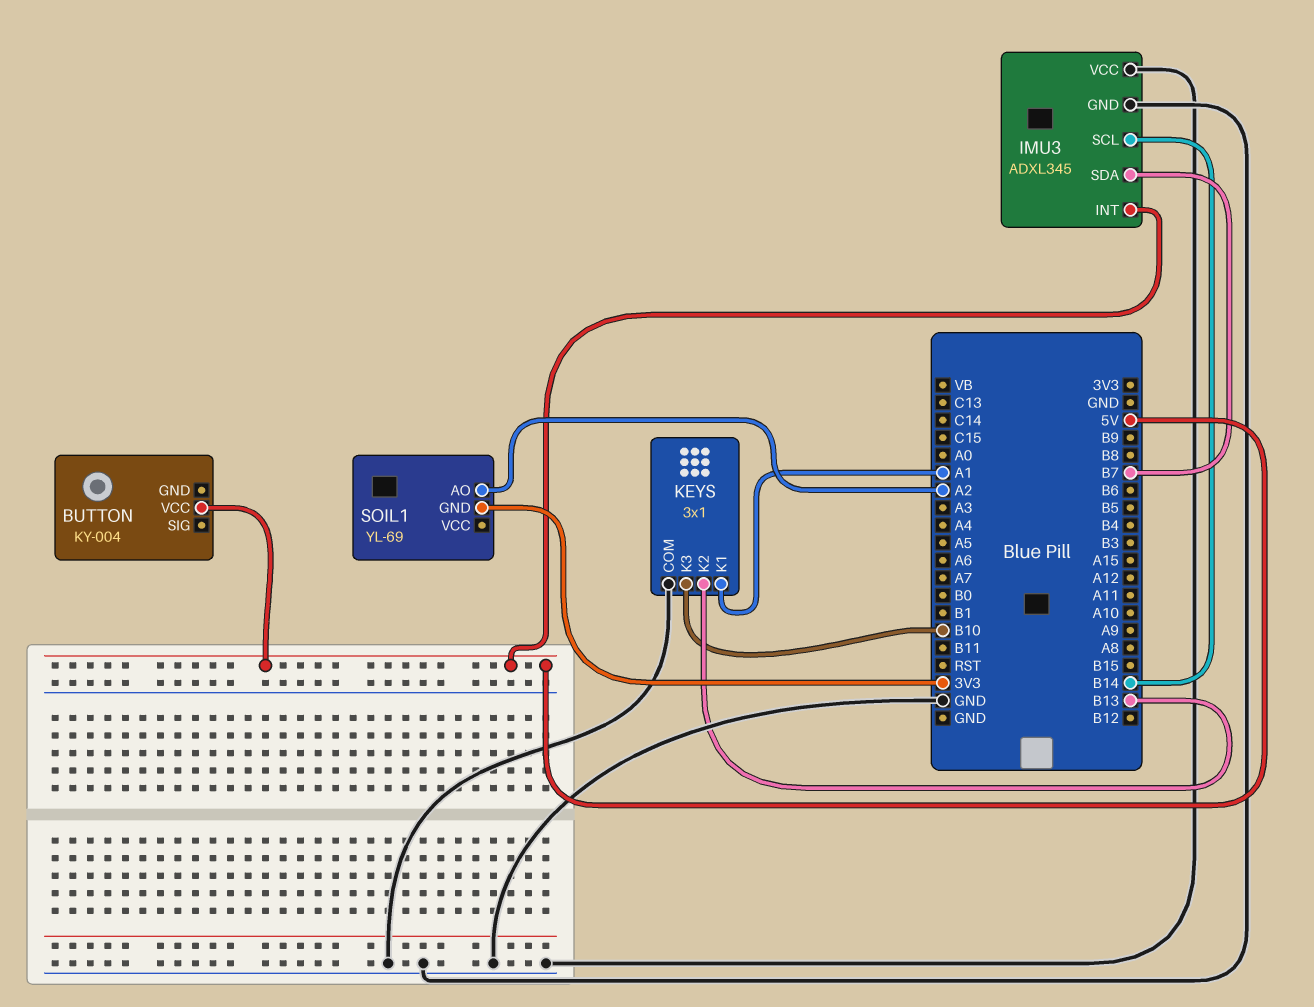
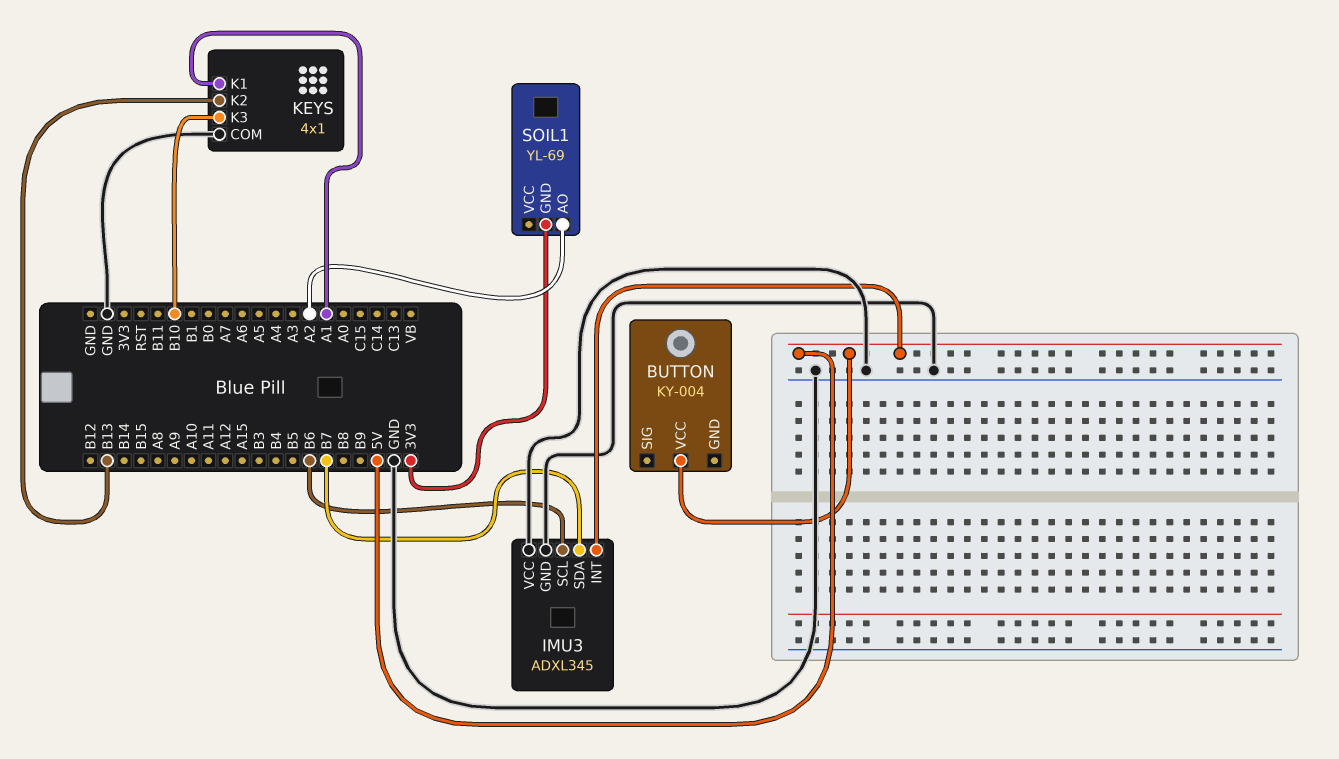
IMU3 pin SCL: B14 -> B6
KEYS: 3x1 -> 4x1

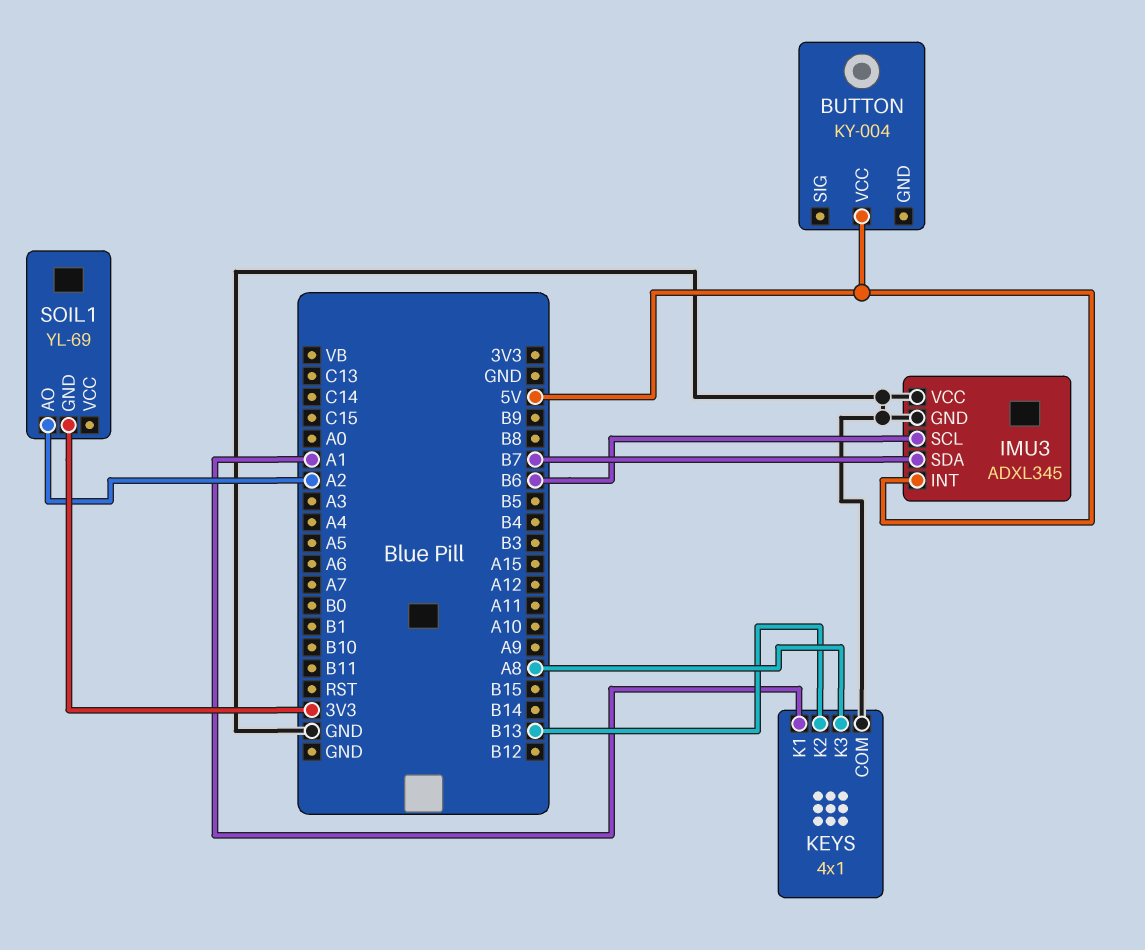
KEYS pin K3: B10 -> A8

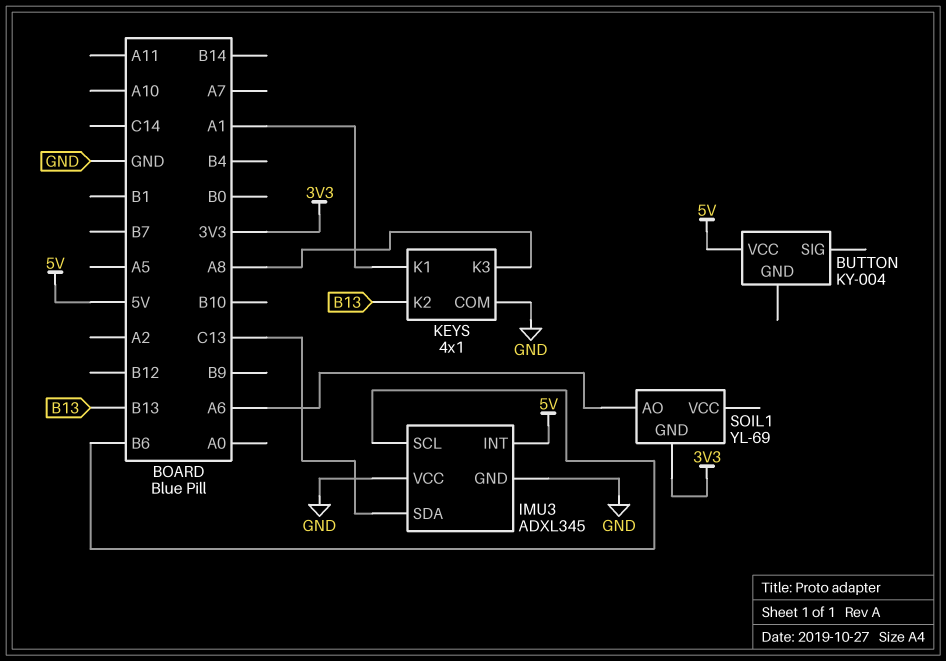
IMU3 pin SDA: B7 -> C13
SOIL1 pin AO: A2 -> A6

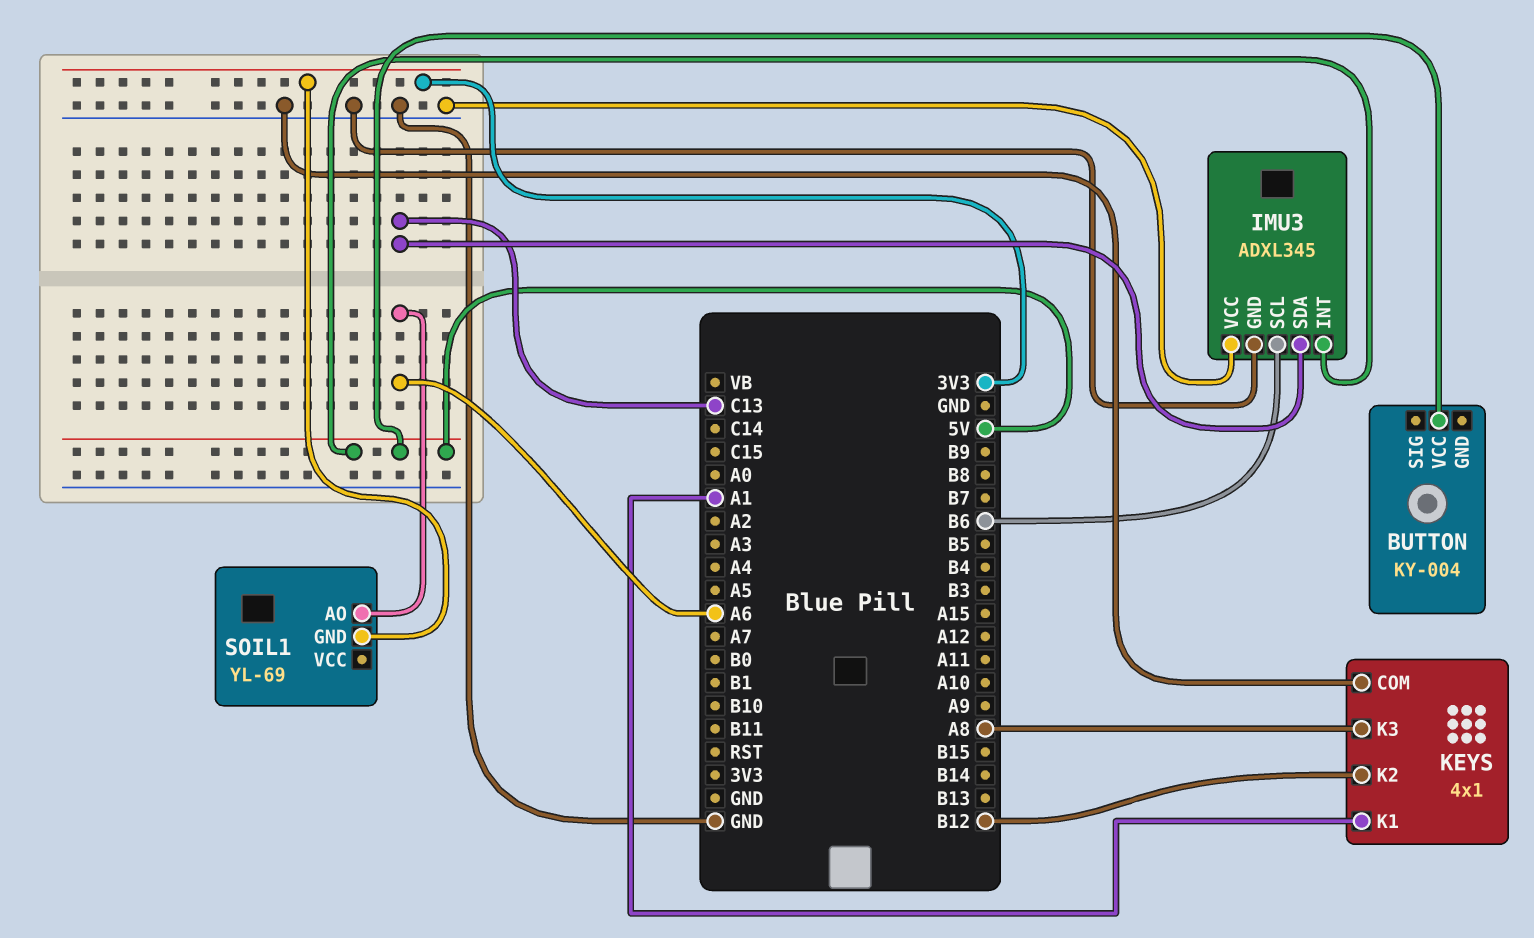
KEYS pin K2: B13 -> B12

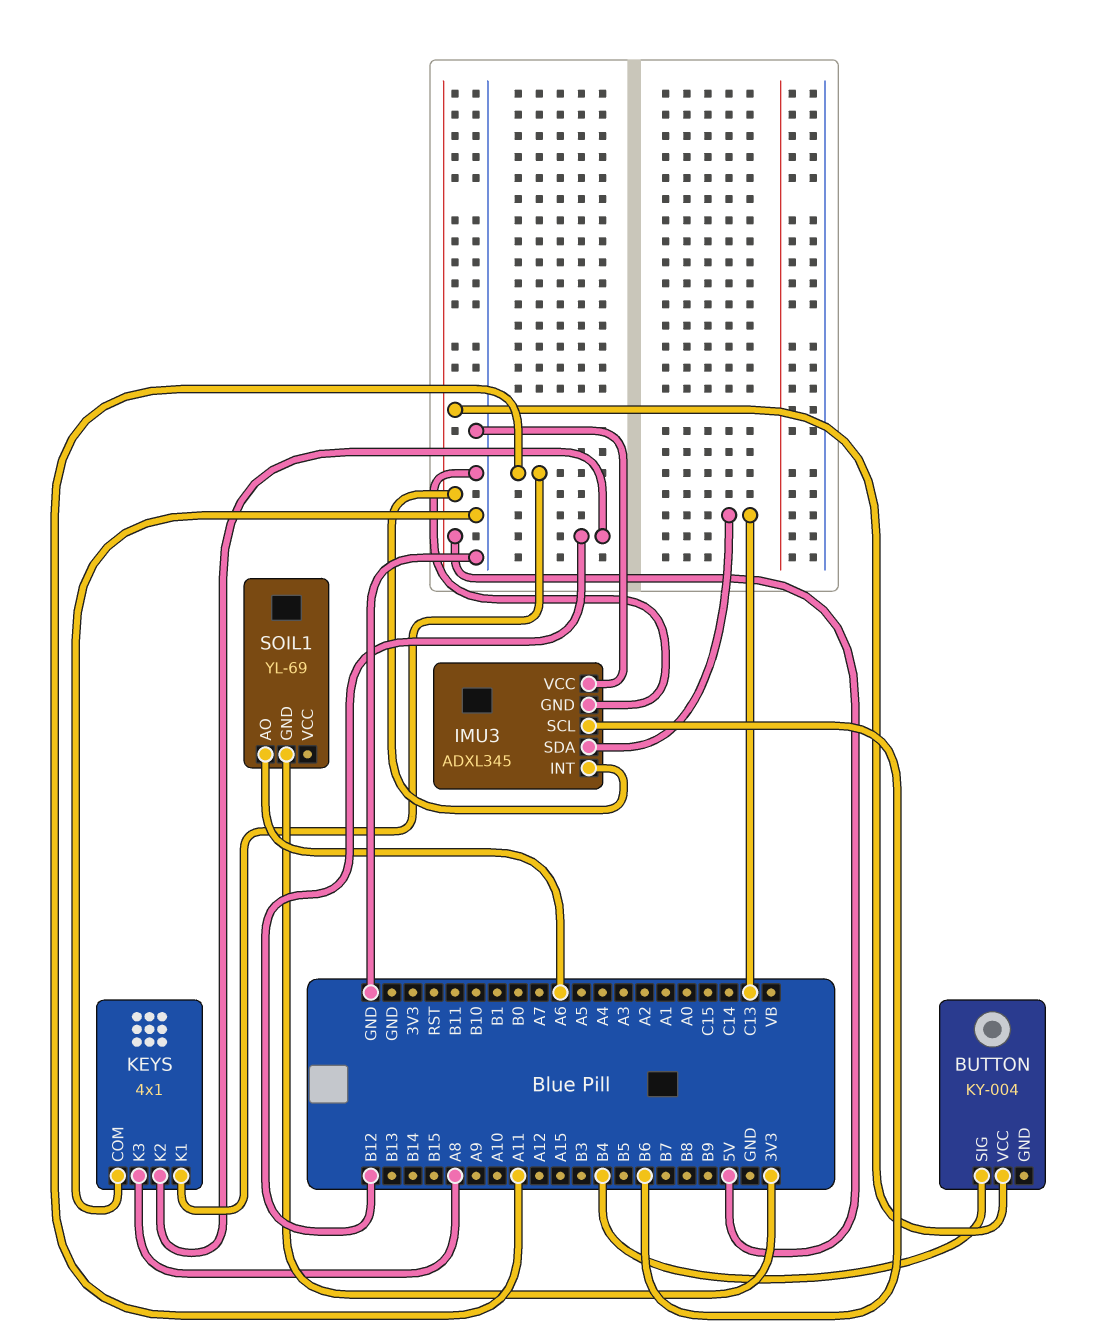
BUTTON pin SIG: none -> B4
KEYS pin K1: A1 -> A11

